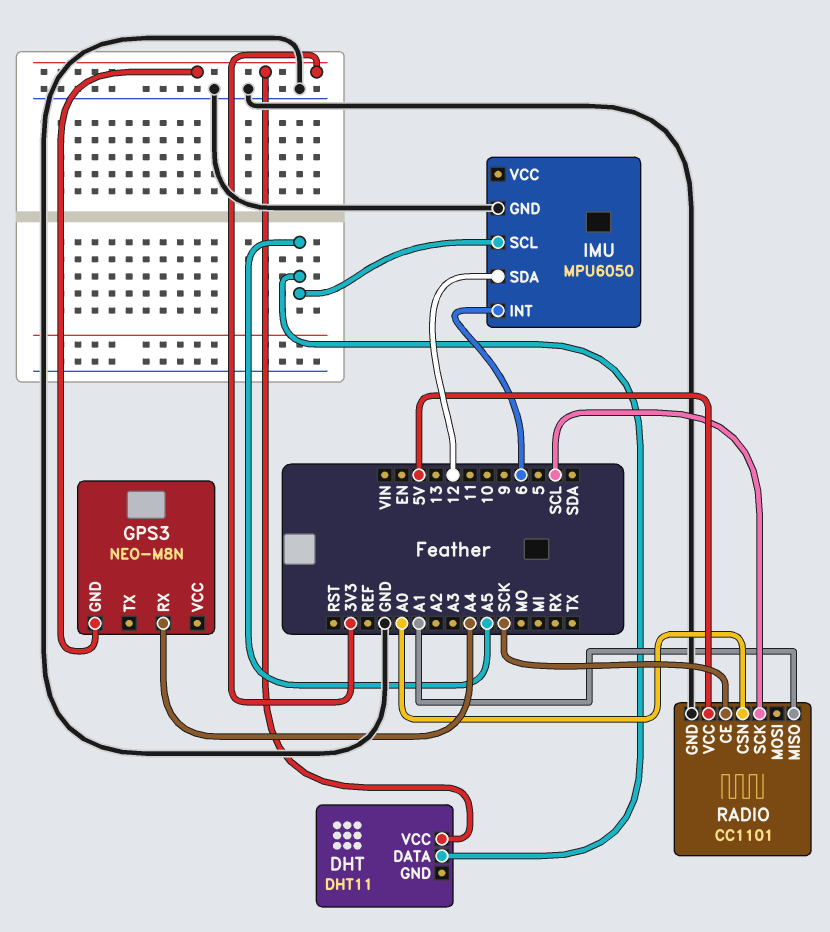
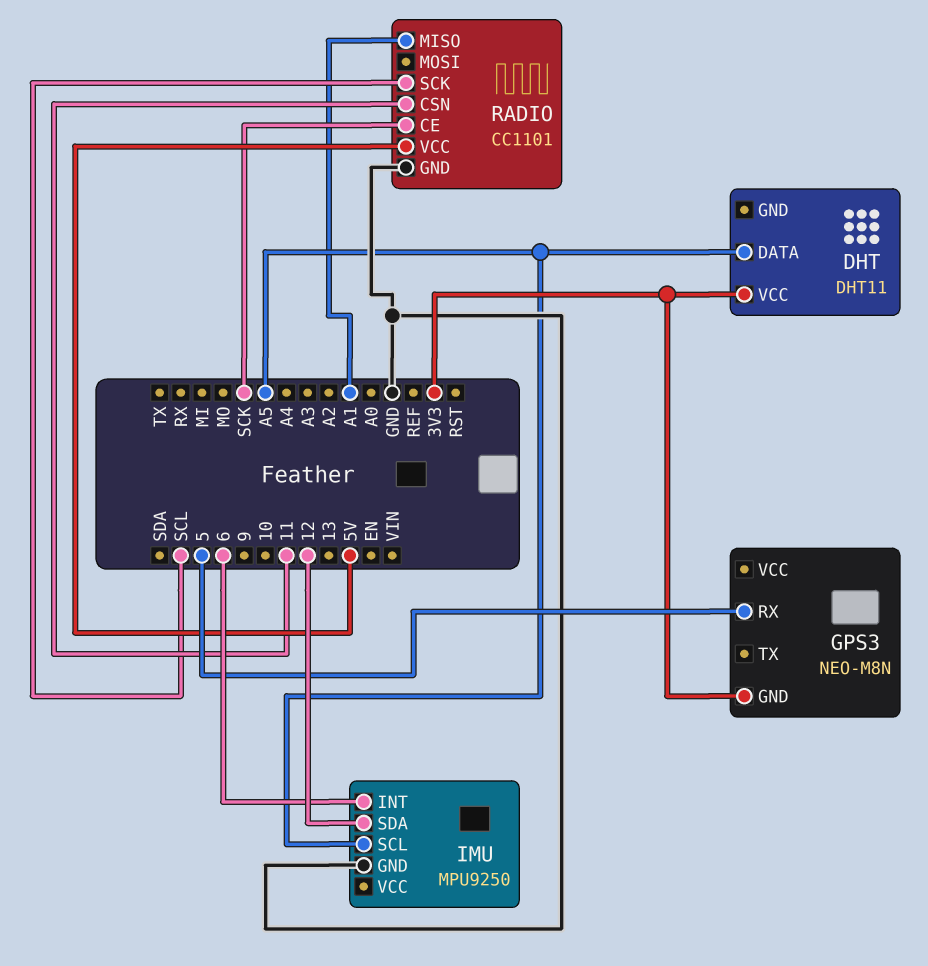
GPS3 pin RX: A4 -> 5
IMU: MPU6050 -> MPU9250
RADIO pin CSN: A0 -> 11

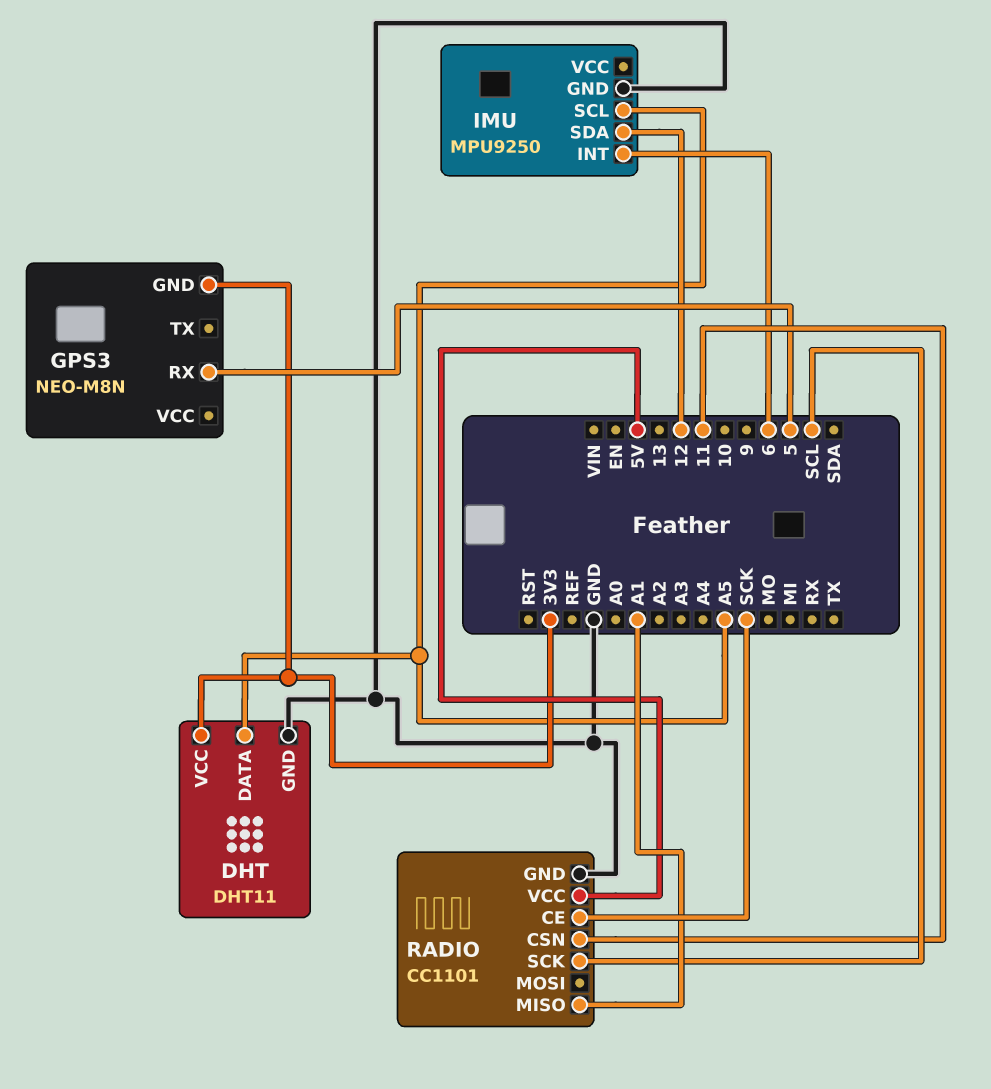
DHT pin GND: none -> GND

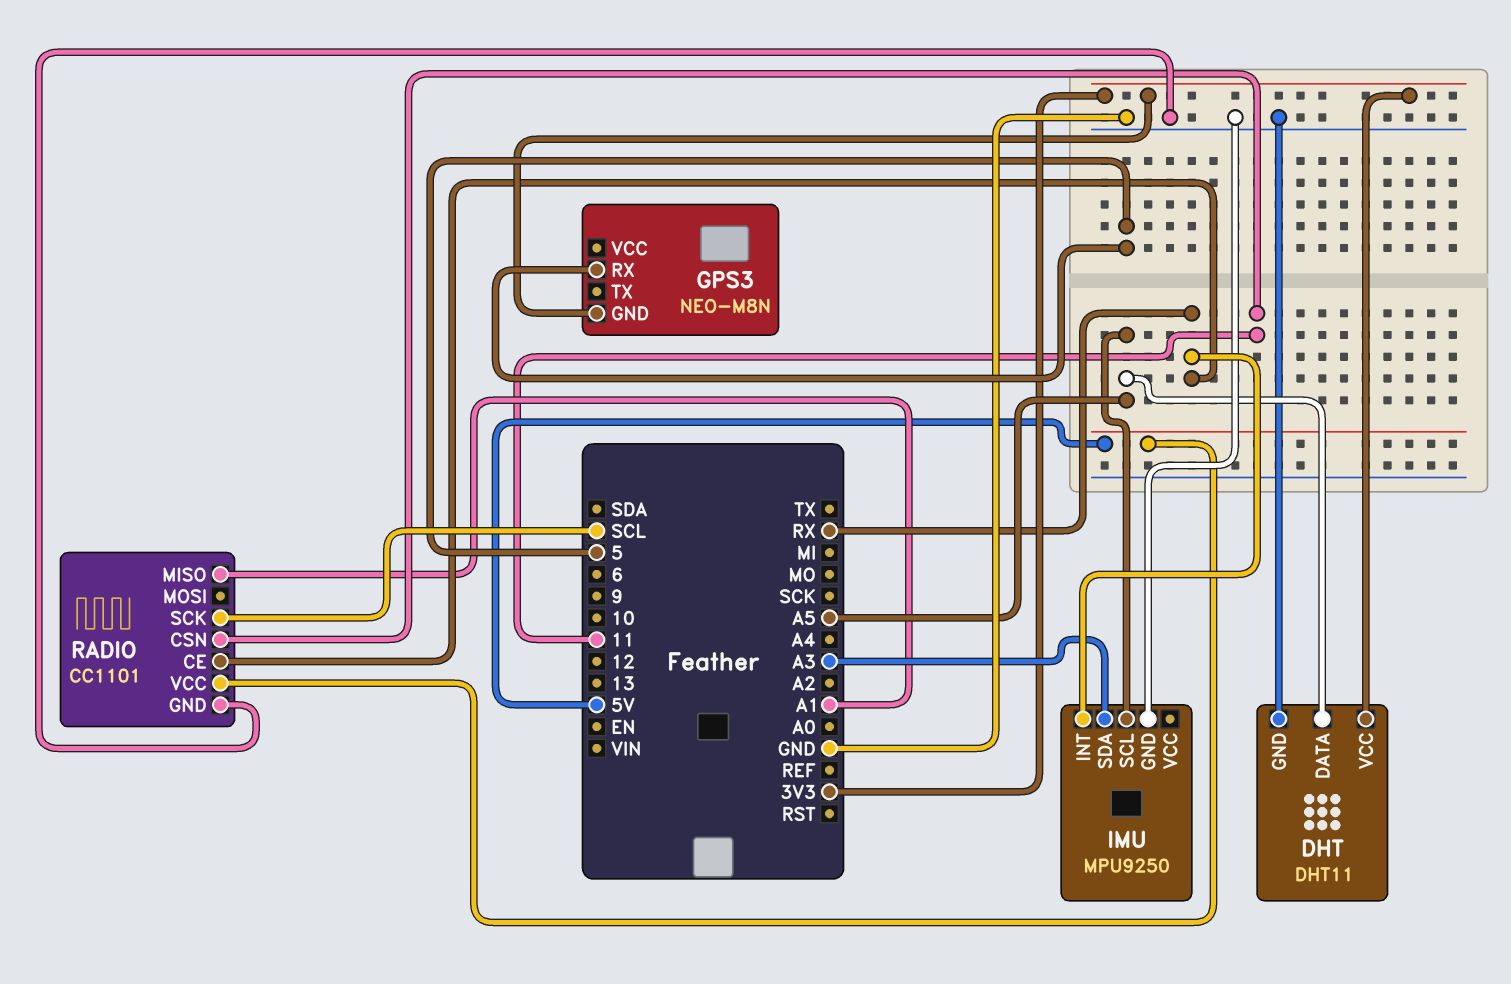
IMU pin INT: 6 -> RX
IMU pin SDA: 12 -> A3
RADIO pin CE: SCK -> RX

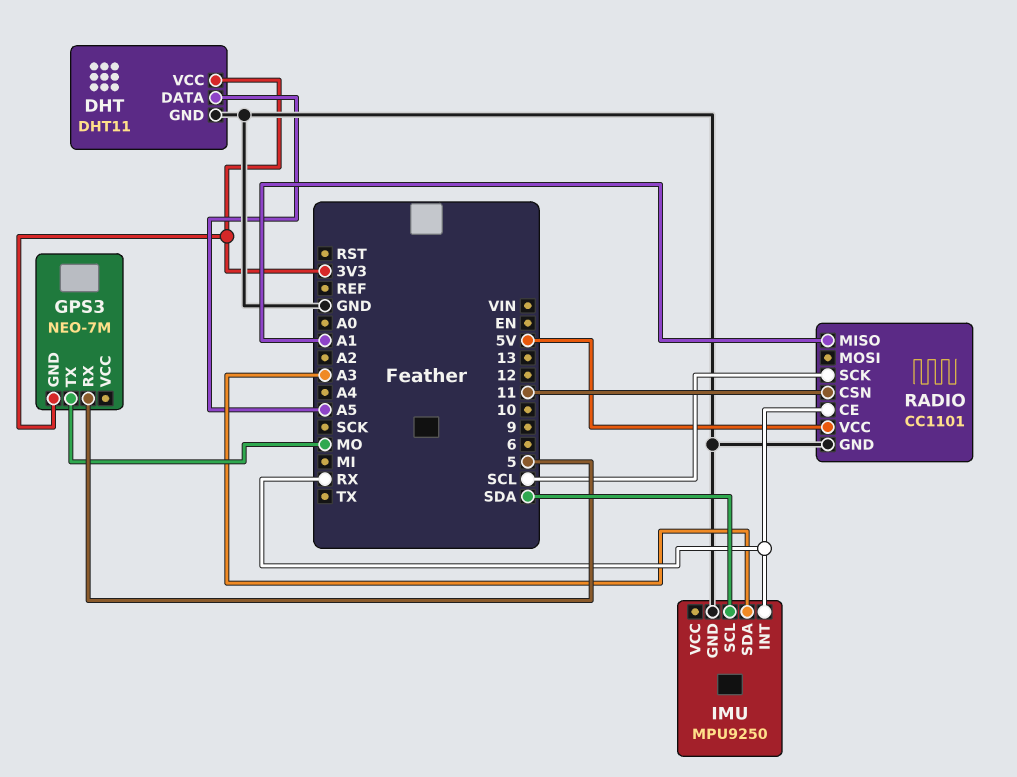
GPS3: NEO-M8N -> NEO-7M
GPS3 pin TX: none -> MO
IMU pin SCL: A5 -> SDA

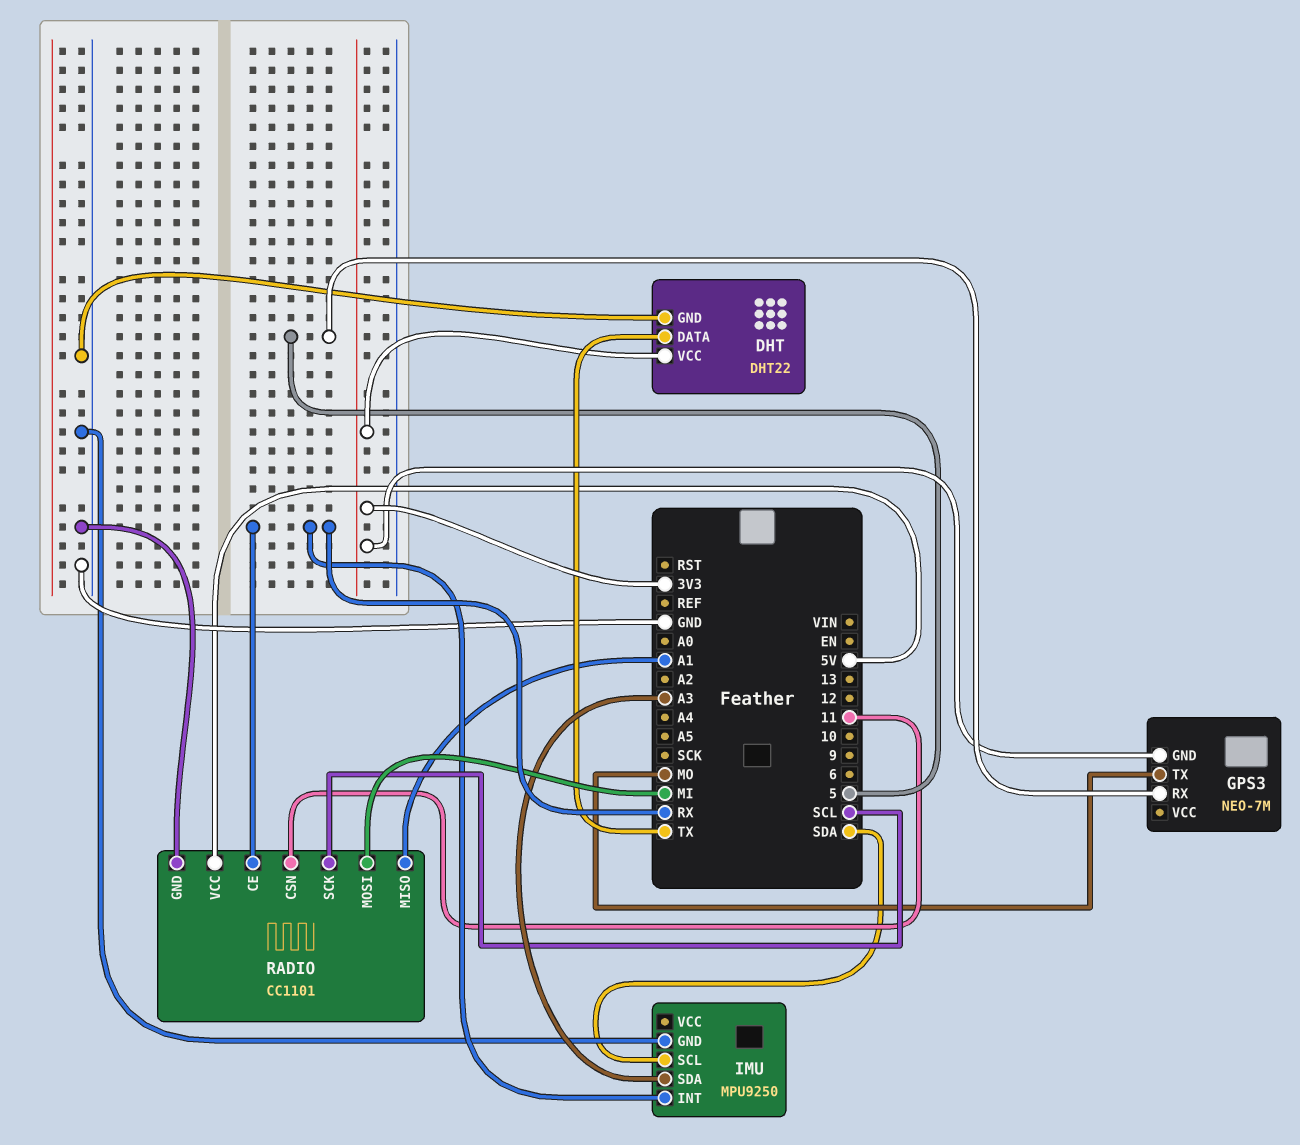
DHT: DHT11 -> DHT22
DHT pin DATA: A5 -> TX
RADIO pin MOSI: none -> MI

